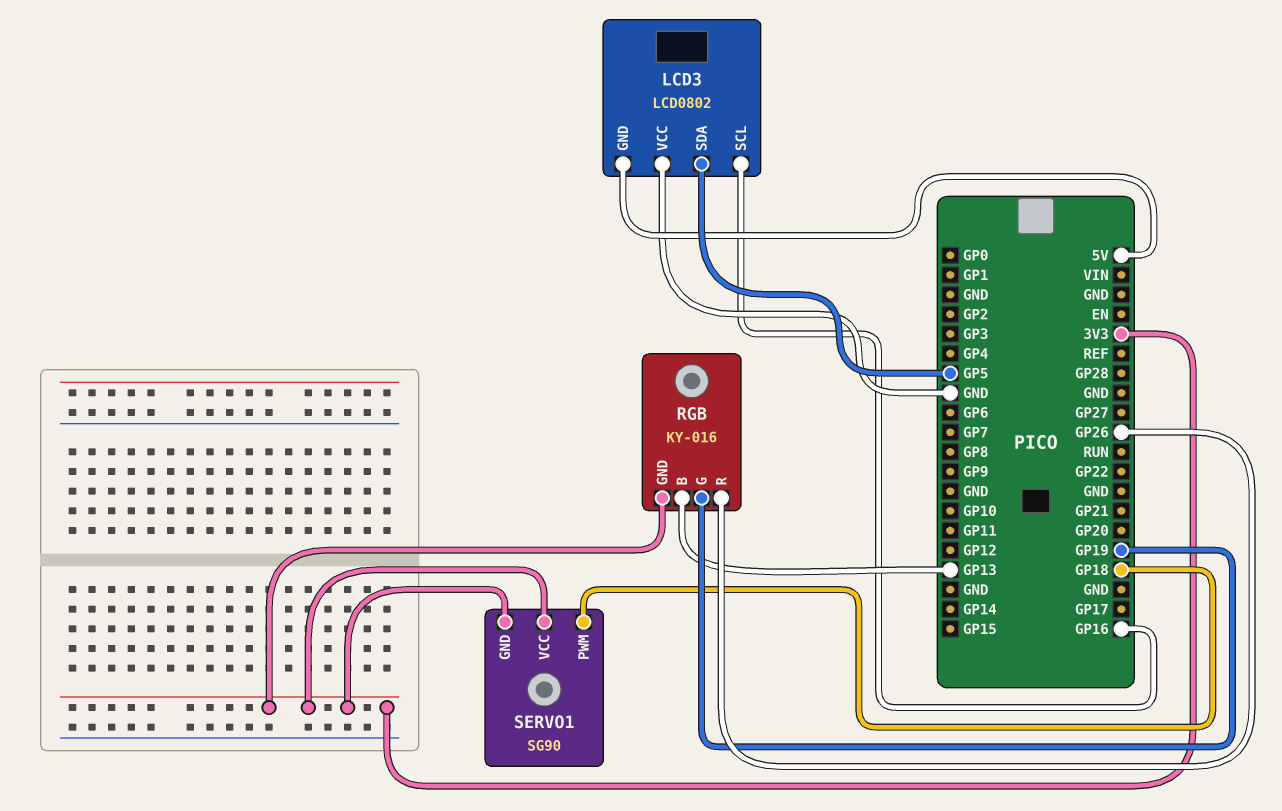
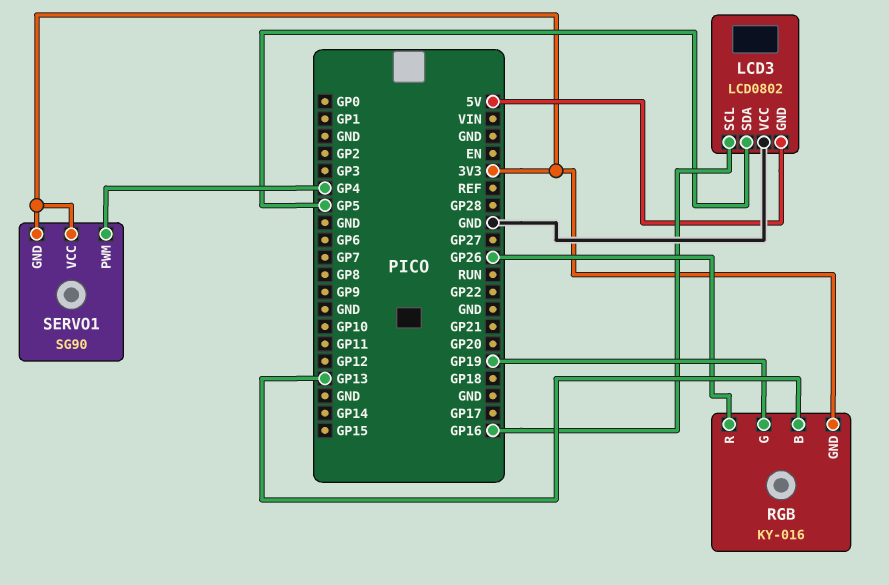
SERVO1 pin PWM: GP18 -> GP4

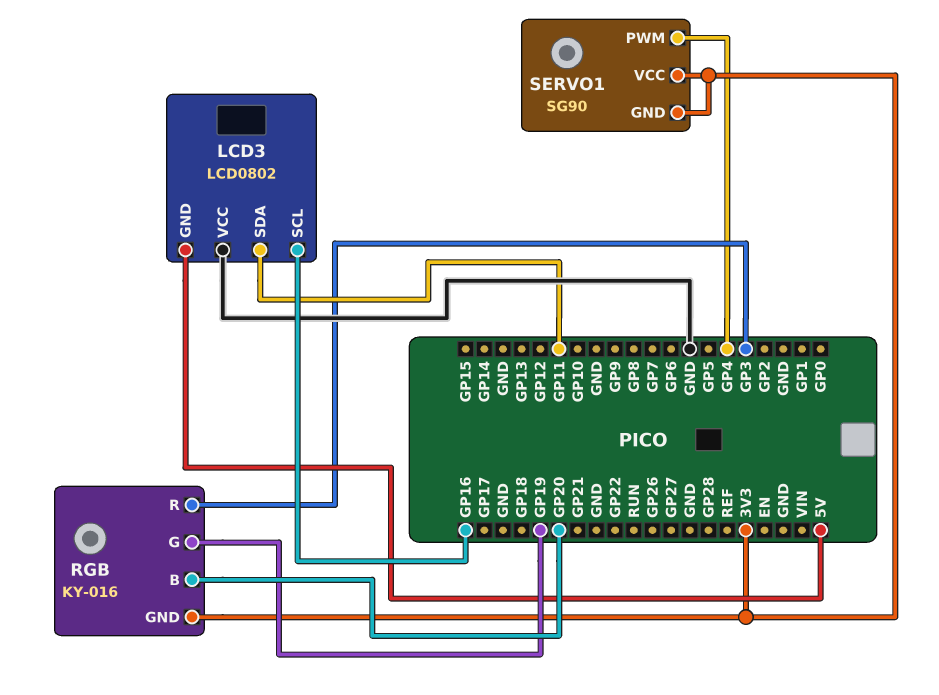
LCD3 pin SDA: GP5 -> GP11
RGB pin B: GP13 -> GP20
RGB pin R: GP26 -> GP3

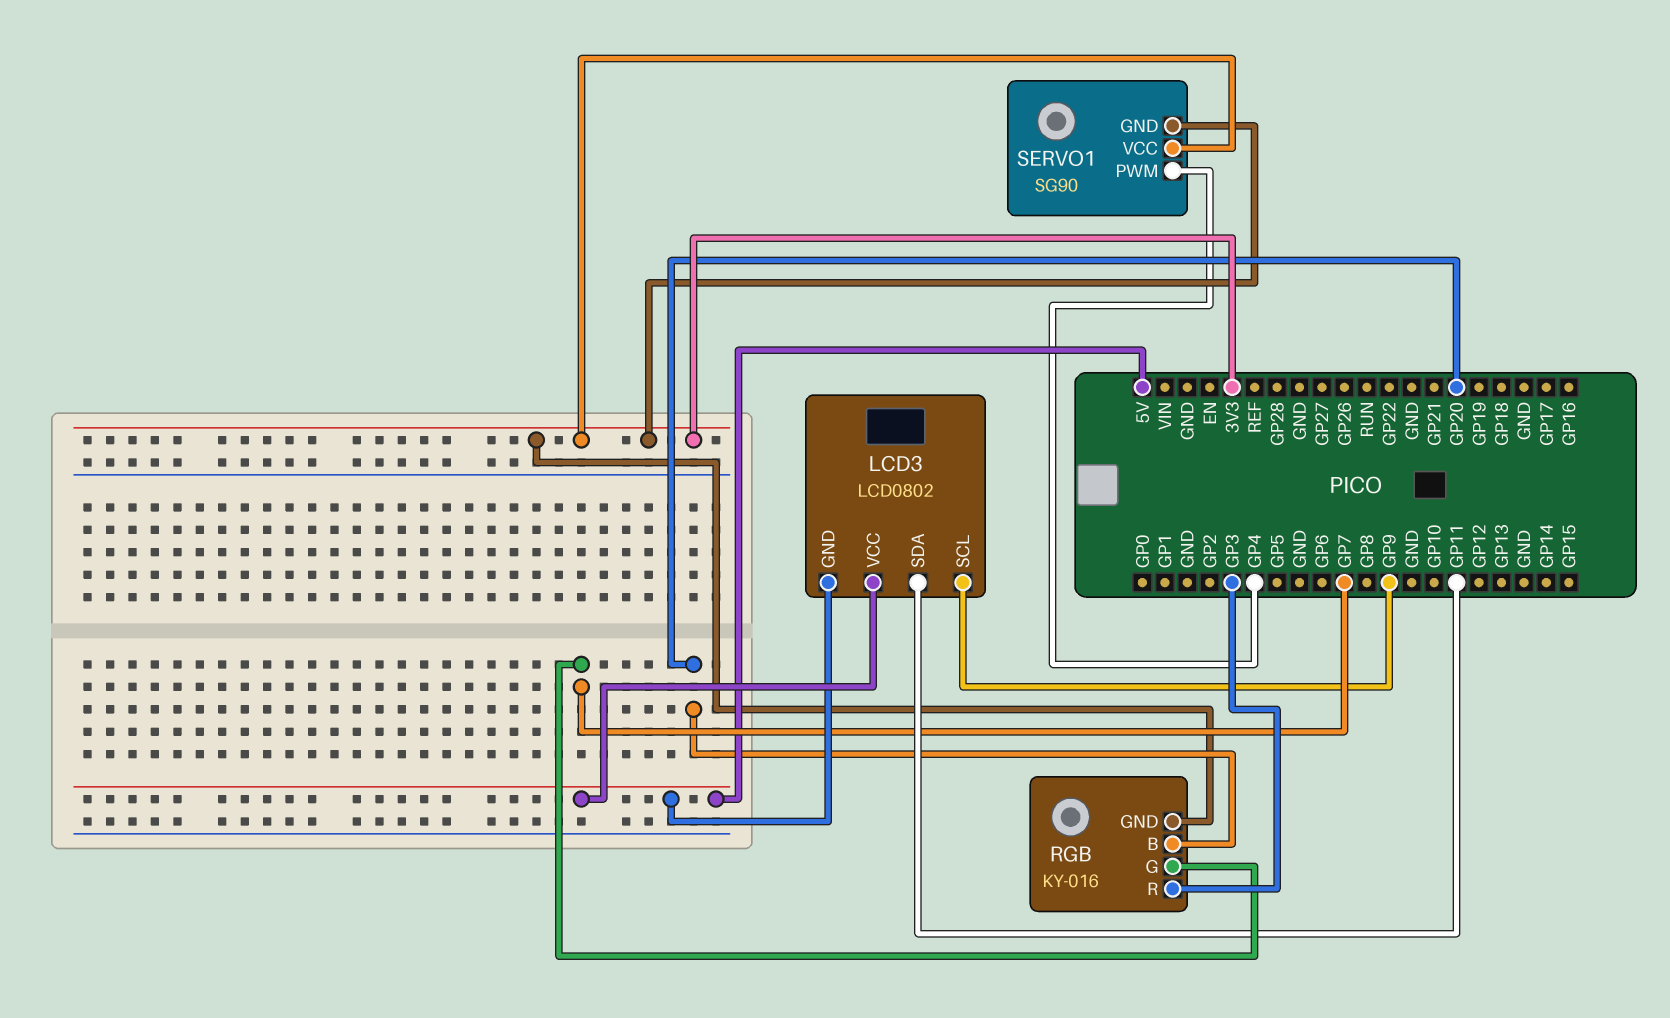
LCD3 pin SCL: GP16 -> GP9
LCD3 pin VCC: GND -> 5V
RGB pin G: GP19 -> GP7

